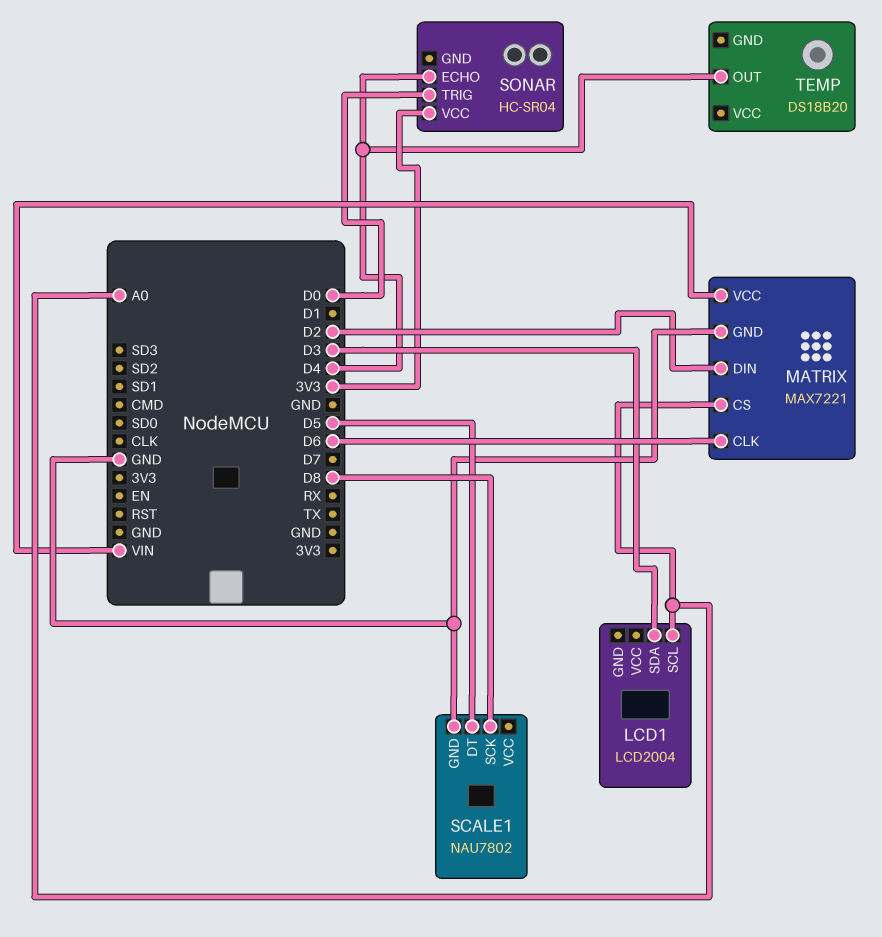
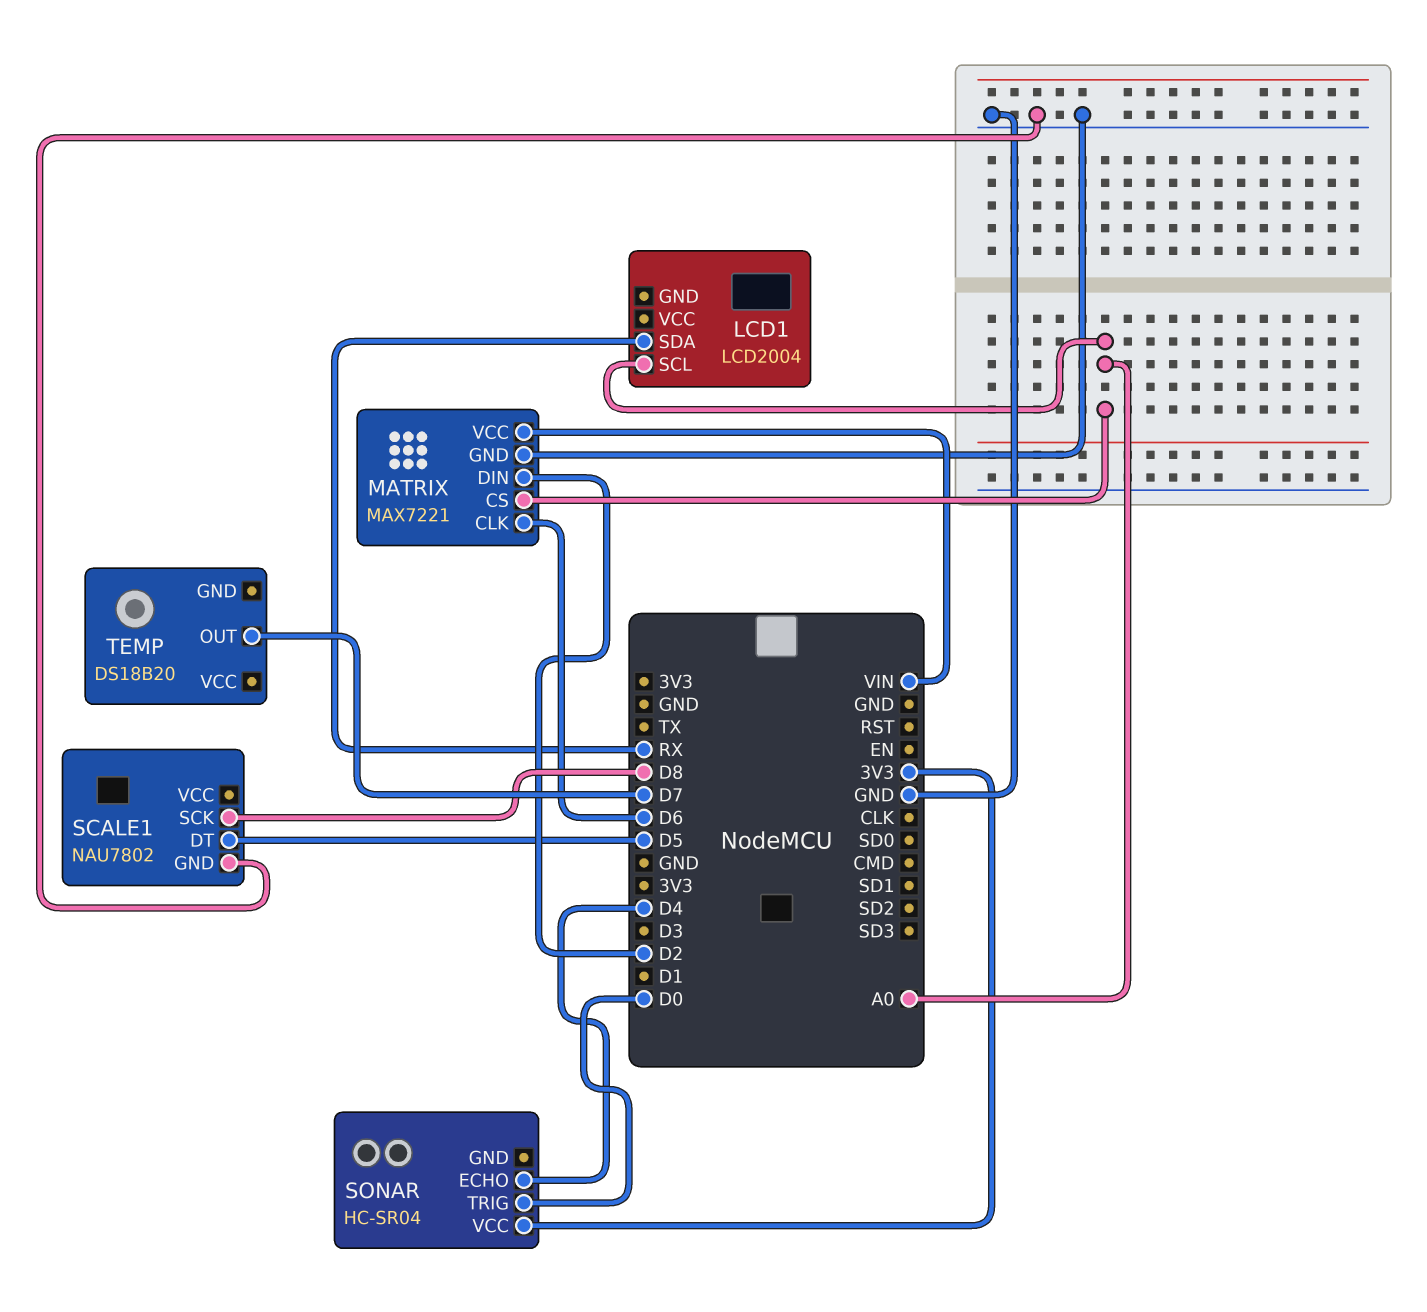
LCD1 pin SDA: D3 -> RX
TEMP pin OUT: D4 -> D7

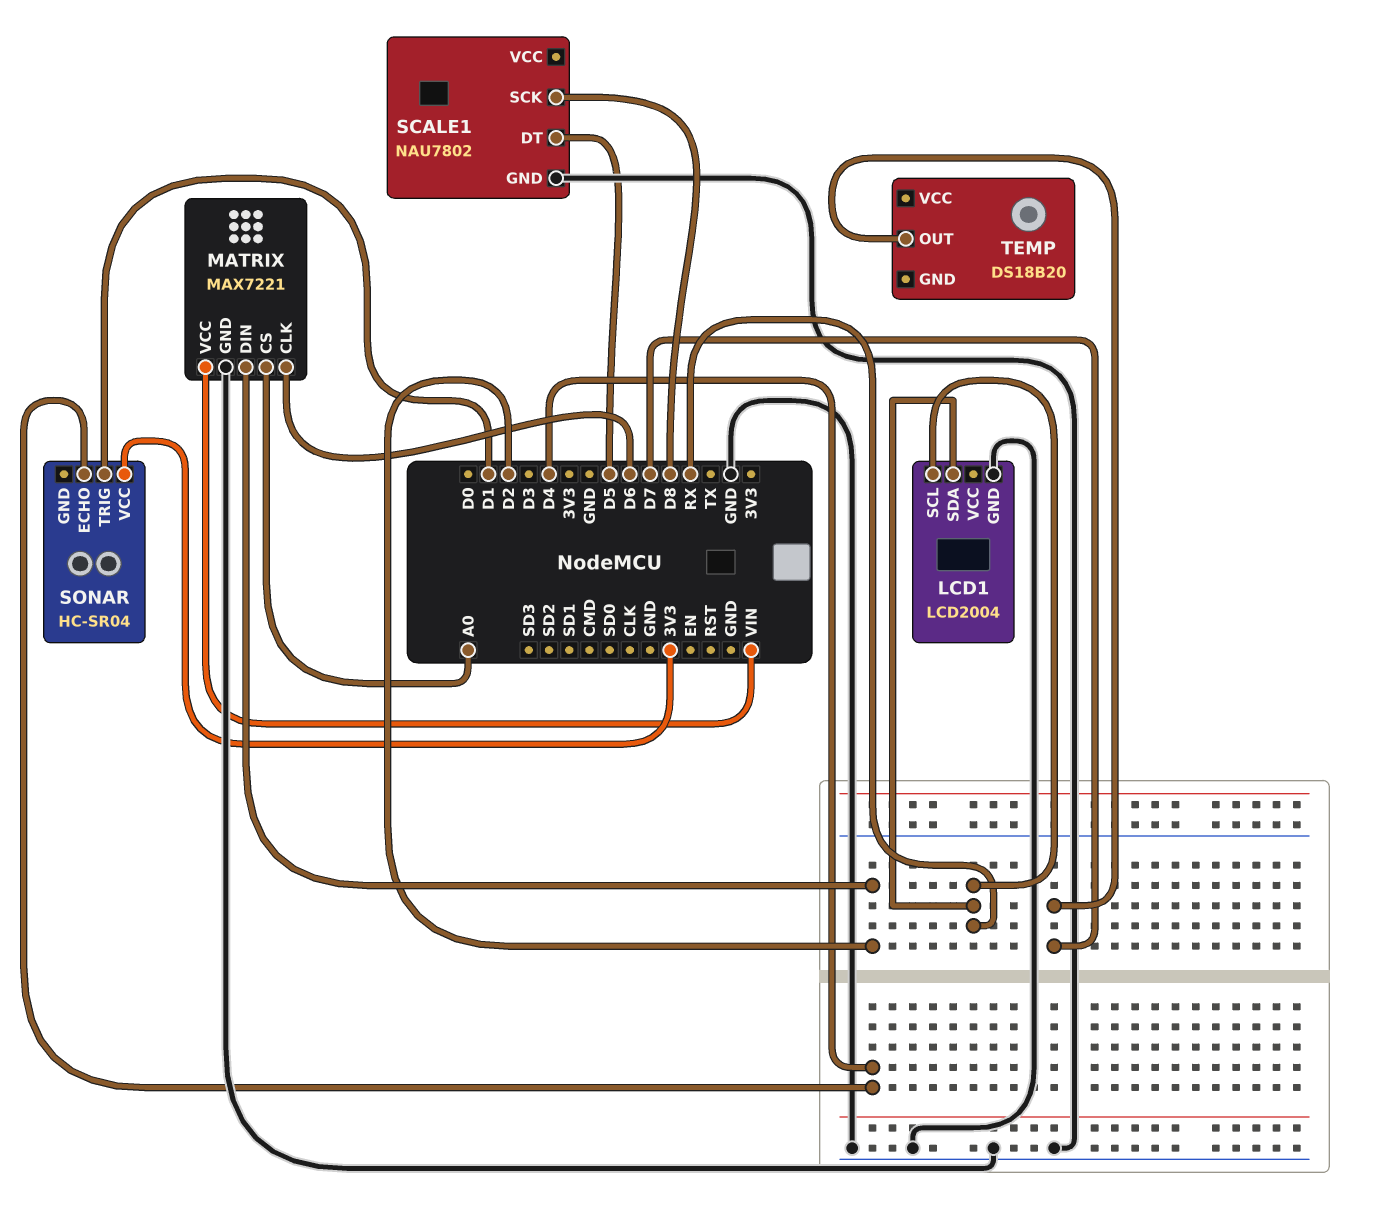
LCD1 pin GND: none -> GND
LCD1 pin SCL: A0 -> RX
SONAR pin TRIG: D0 -> D1

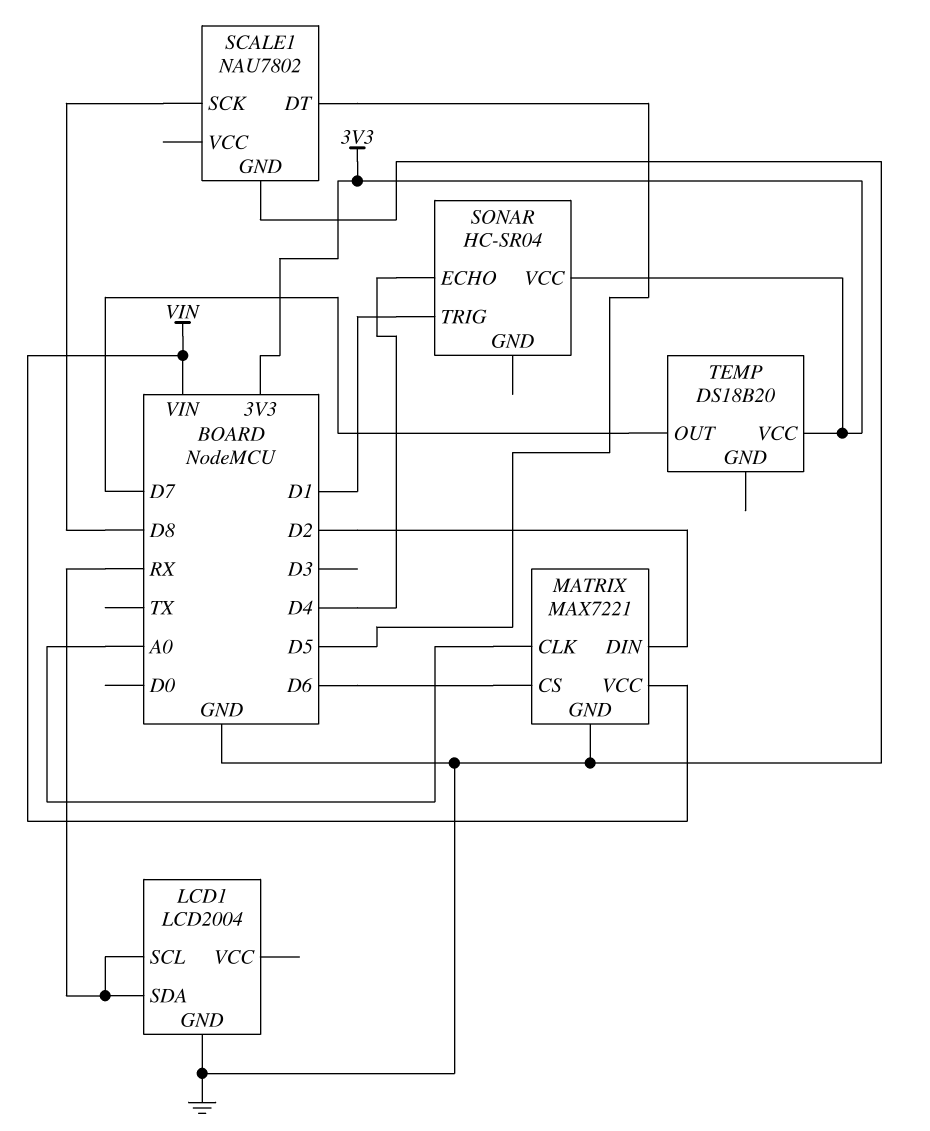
MATRIX pin CLK: D6 -> A0
MATRIX pin CS: A0 -> D6
TEMP pin VCC: none -> 3V3

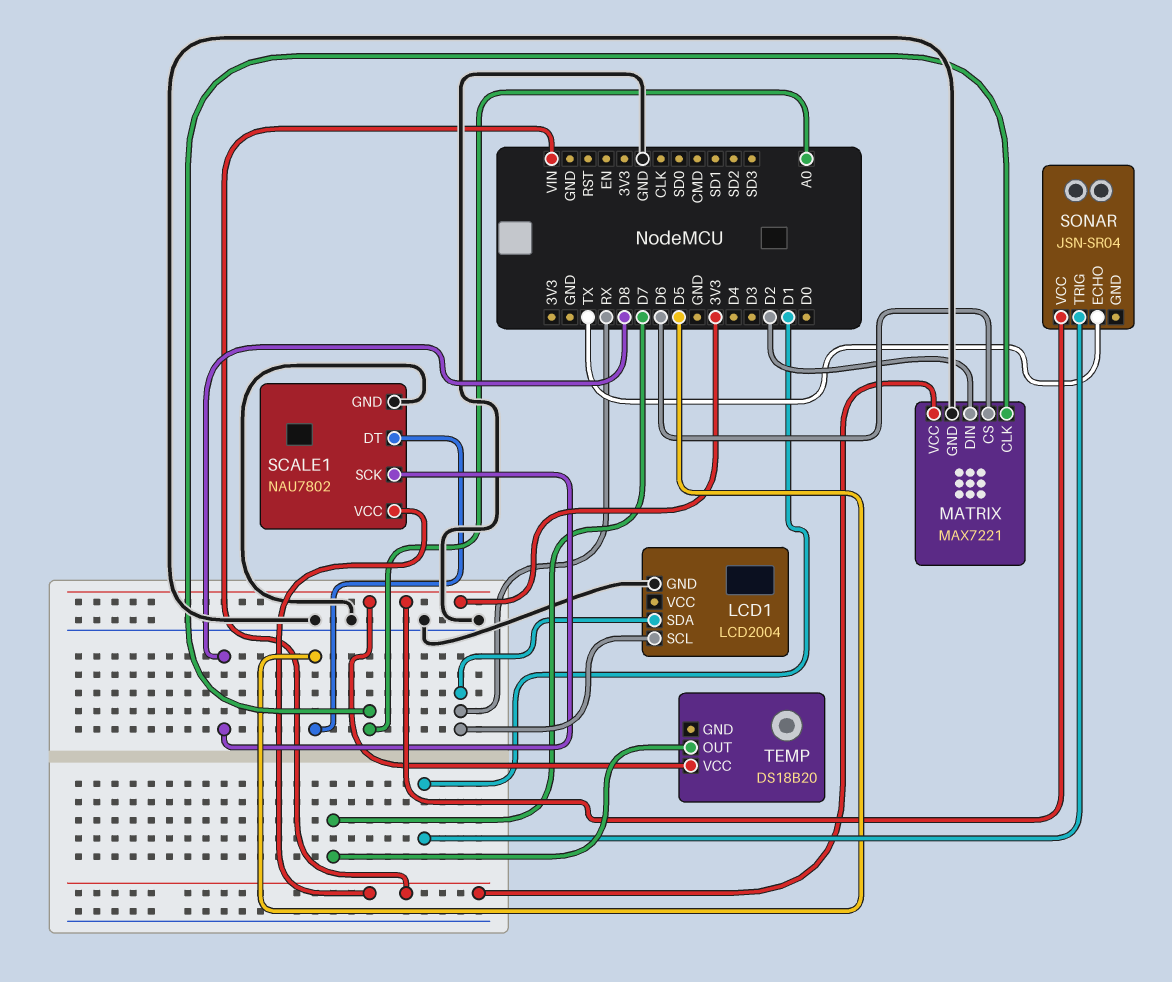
SCALE1 pin VCC: none -> VIN
SONAR: HC-SR04 -> JSN-SR04
SONAR pin ECHO: D4 -> TX

